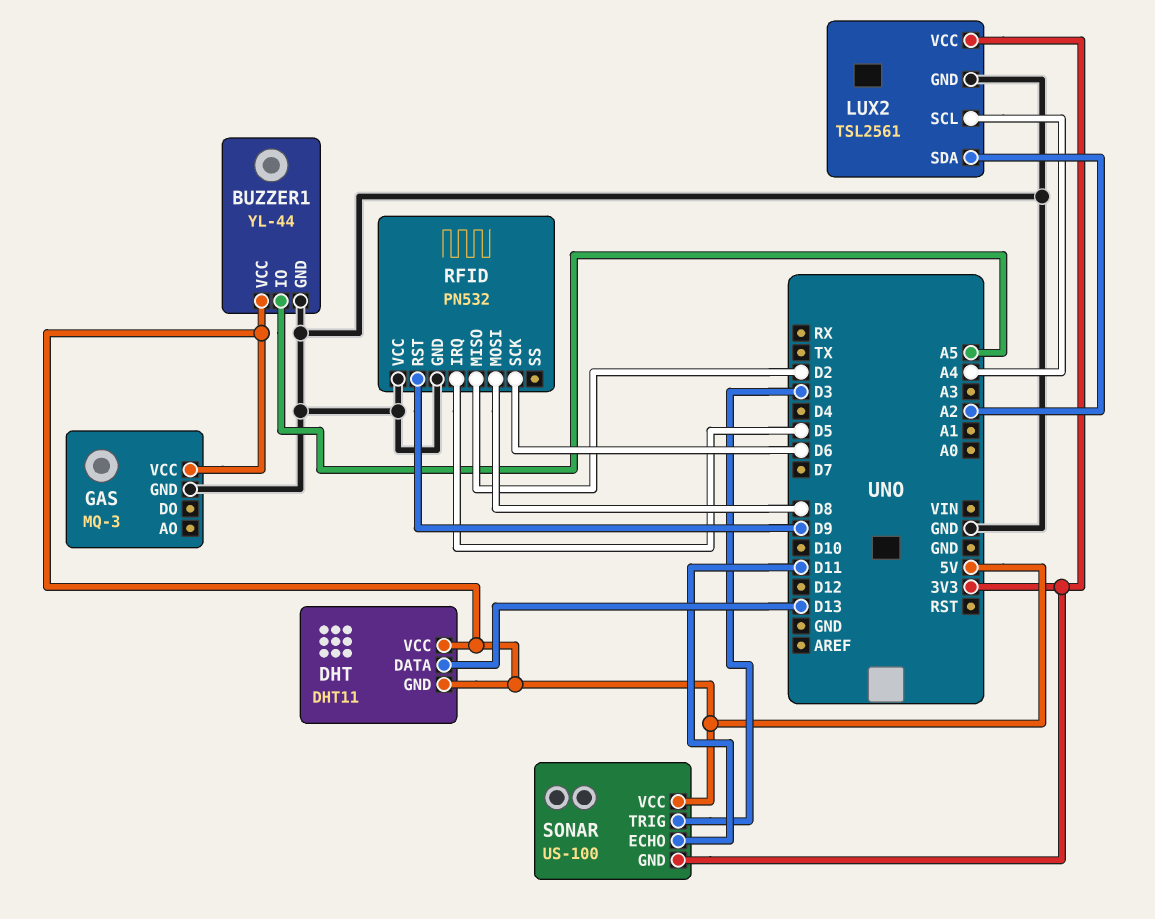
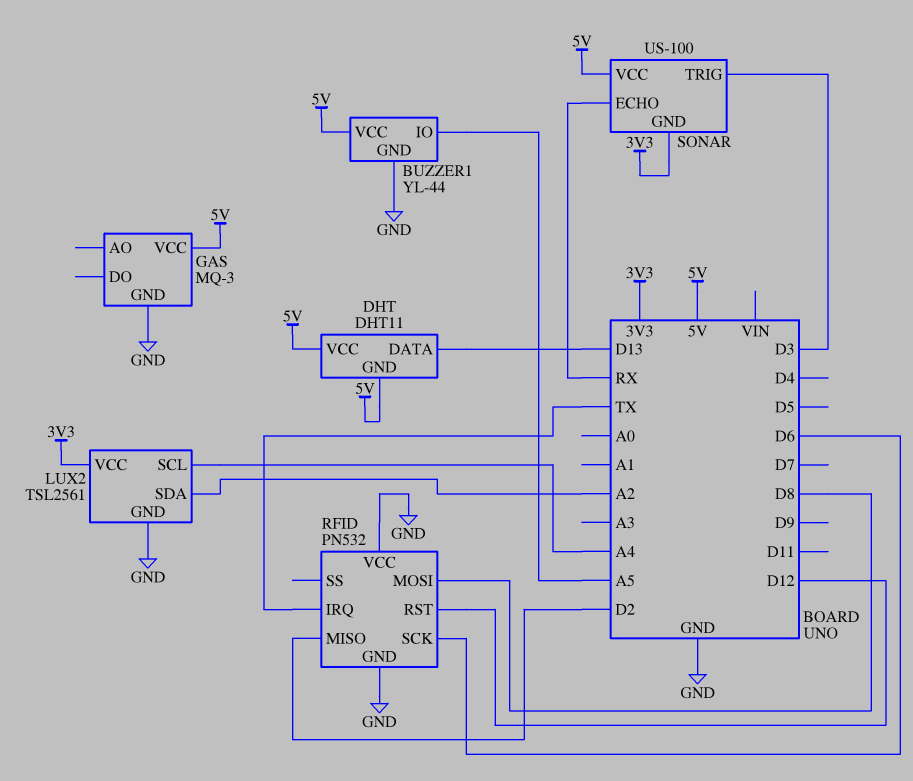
RFID pin IRQ: D5 -> TX
RFID pin RST: D9 -> D12
SONAR pin ECHO: D11 -> RX

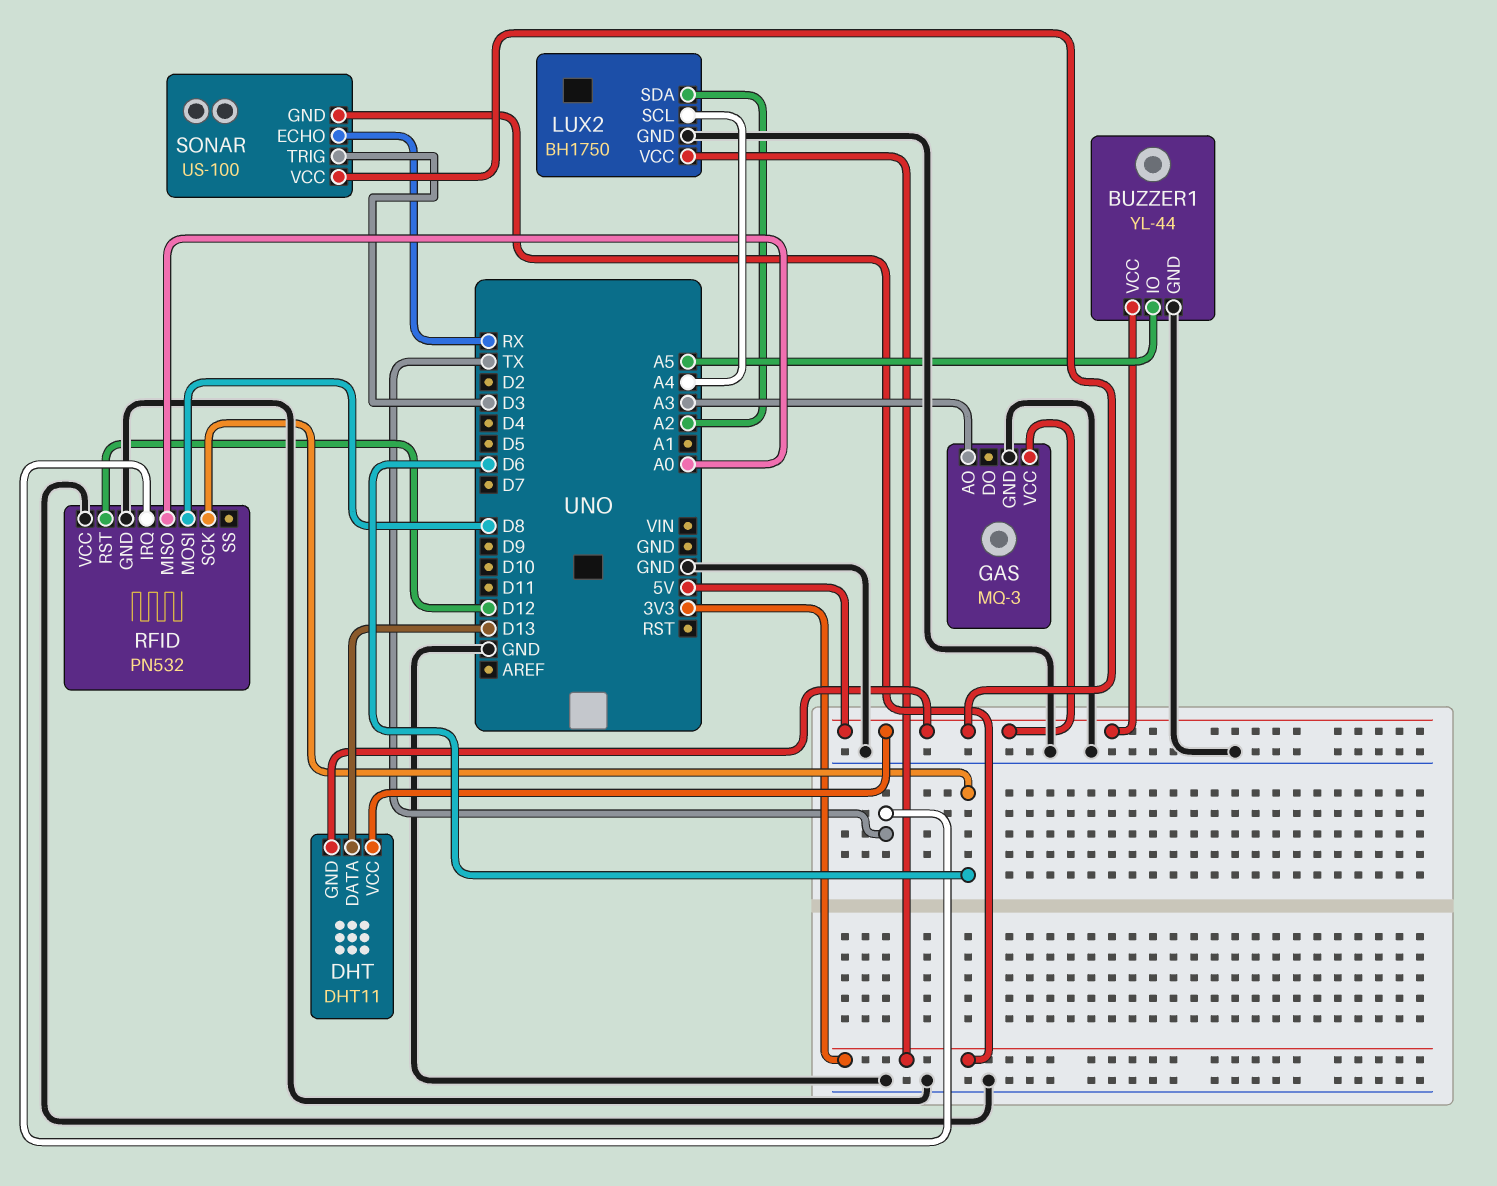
GAS pin AO: none -> A3
LUX2: TSL2561 -> BH1750
RFID pin MISO: D2 -> A0

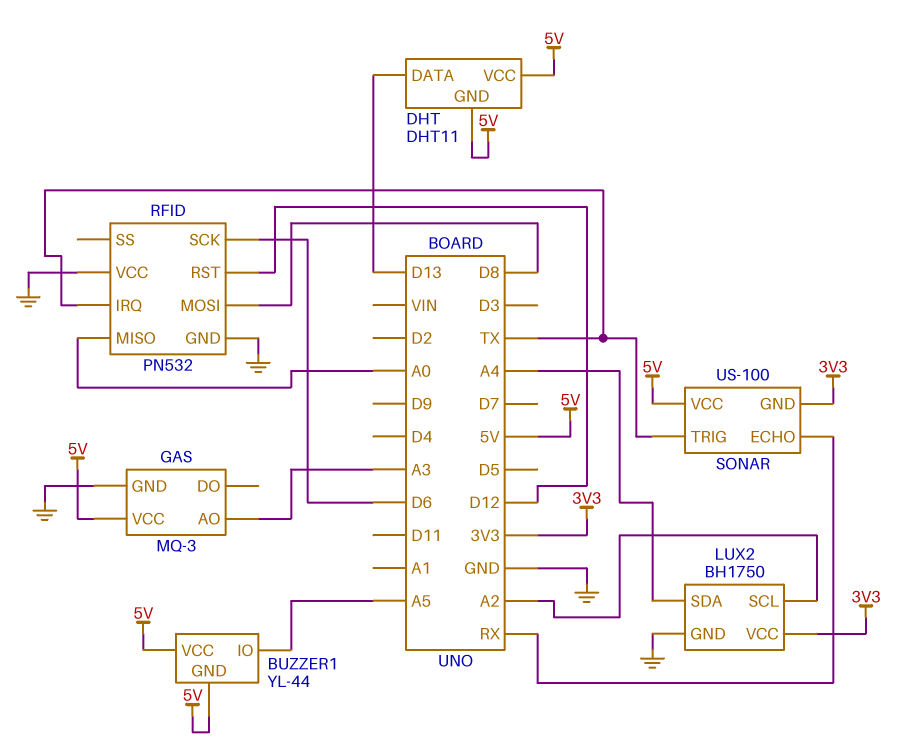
BUZZER1 pin GND: GND -> 5V
LUX2 pin SCL: A4 -> A2
LUX2 pin SDA: A2 -> A4
SONAR pin TRIG: D3 -> TX

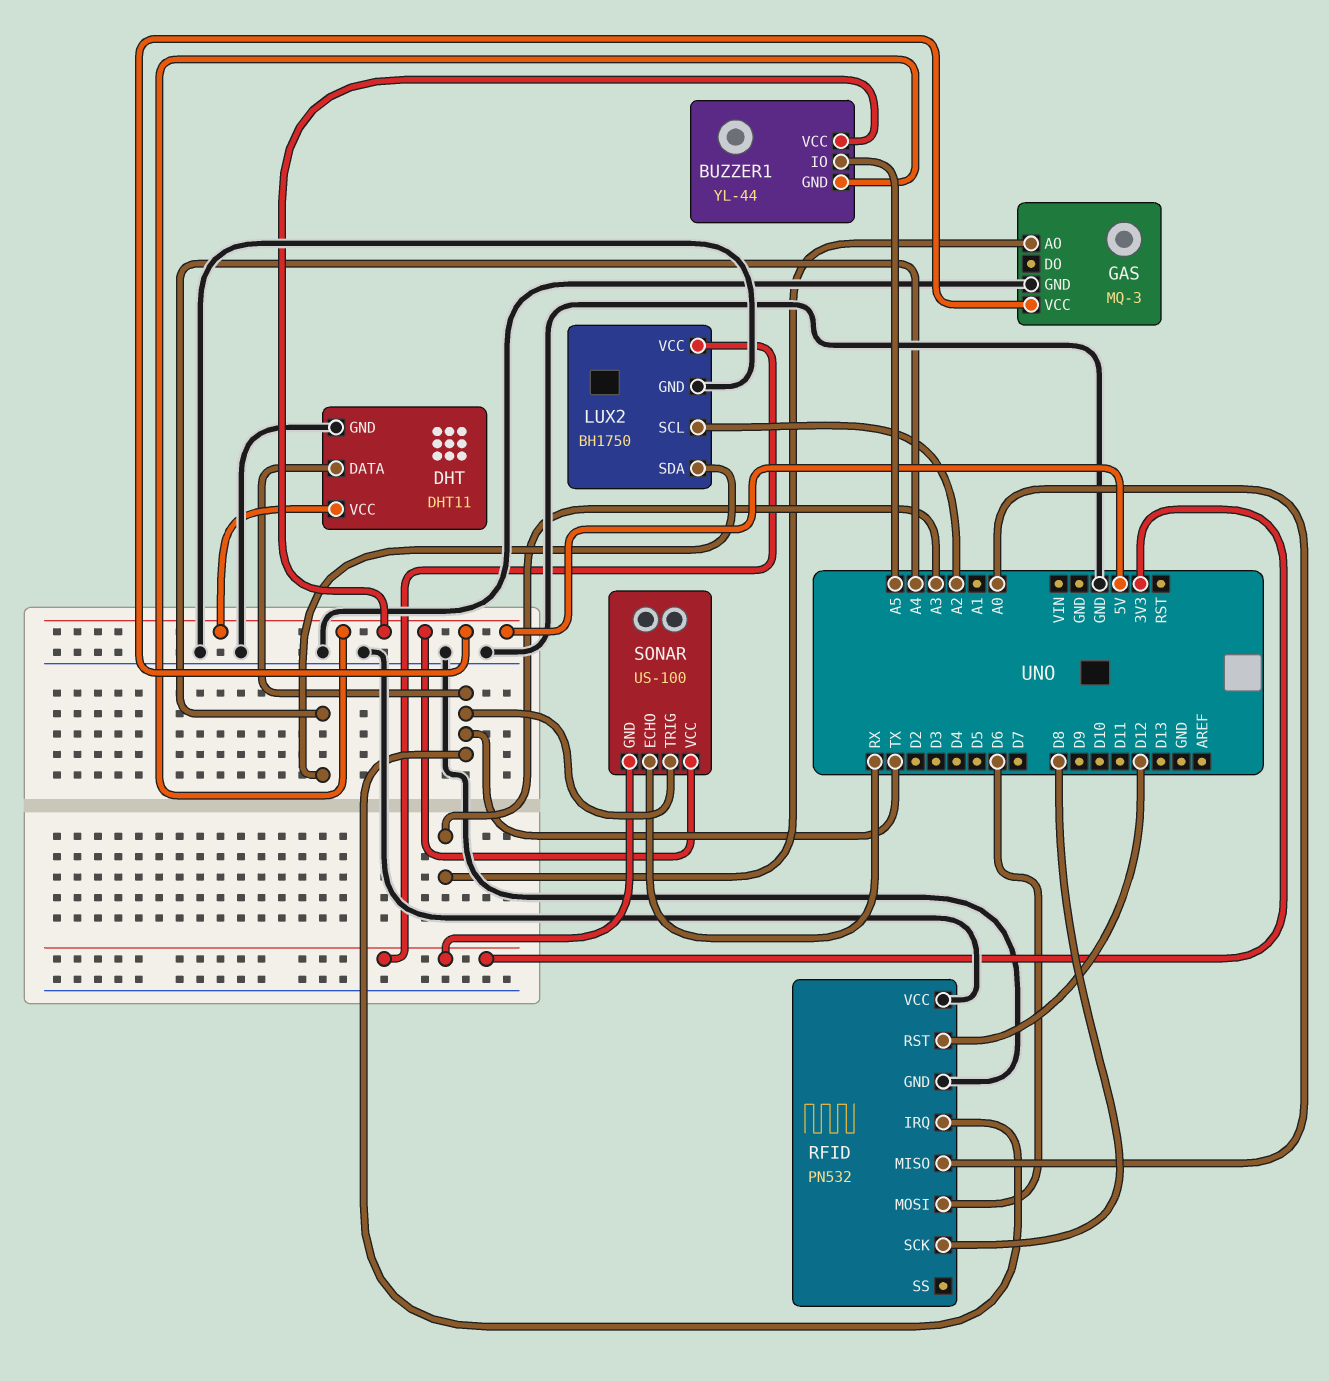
DHT pin DATA: D13 -> TX
DHT pin GND: 5V -> GND
RFID pin MOSI: D8 -> D6
RFID pin SCK: D6 -> D8

